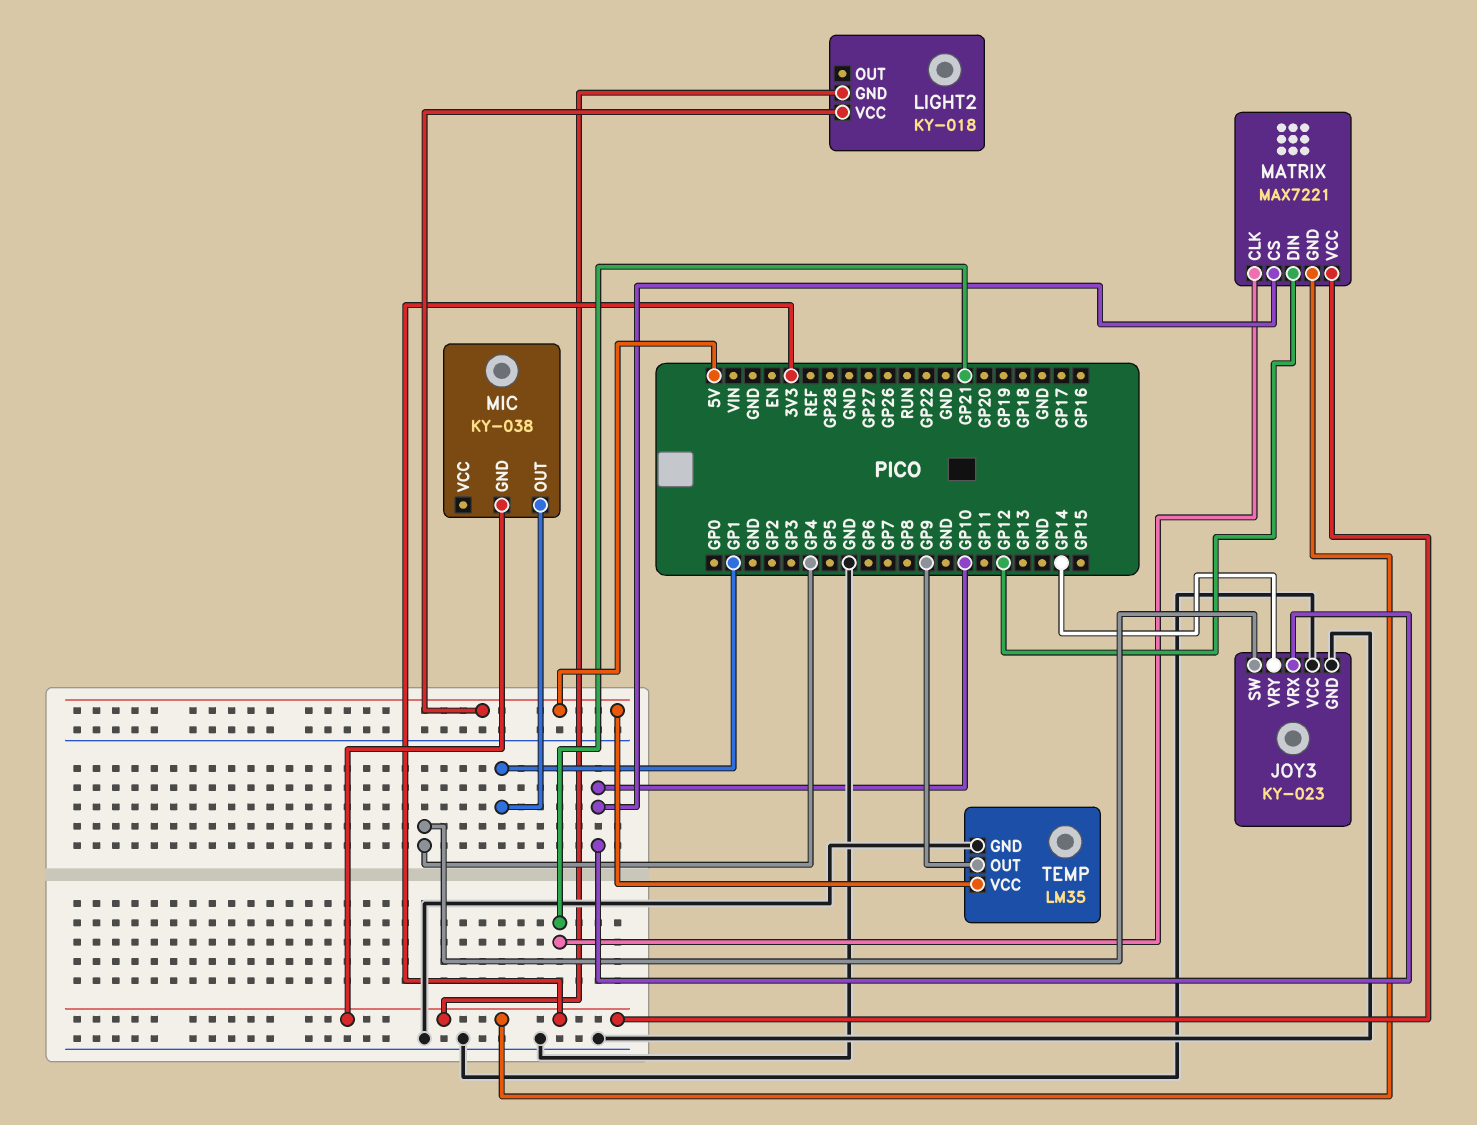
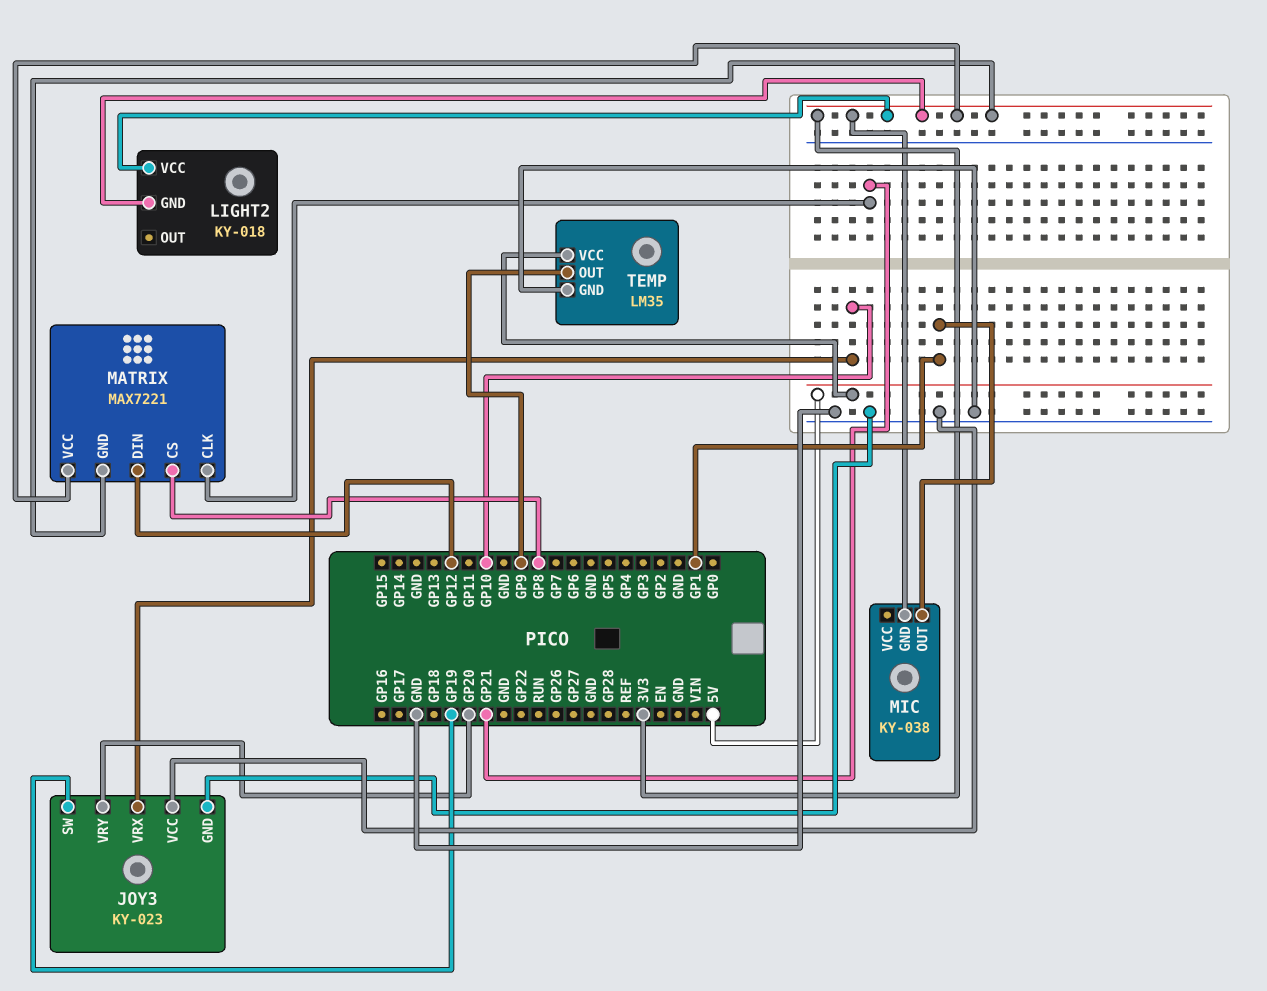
JOY3 pin SW: GP4 -> GP19
JOY3 pin VRY: GP14 -> GP20
LIGHT2 pin VCC: 5V -> 3V3
MATRIX pin CS: GP10 -> GP8

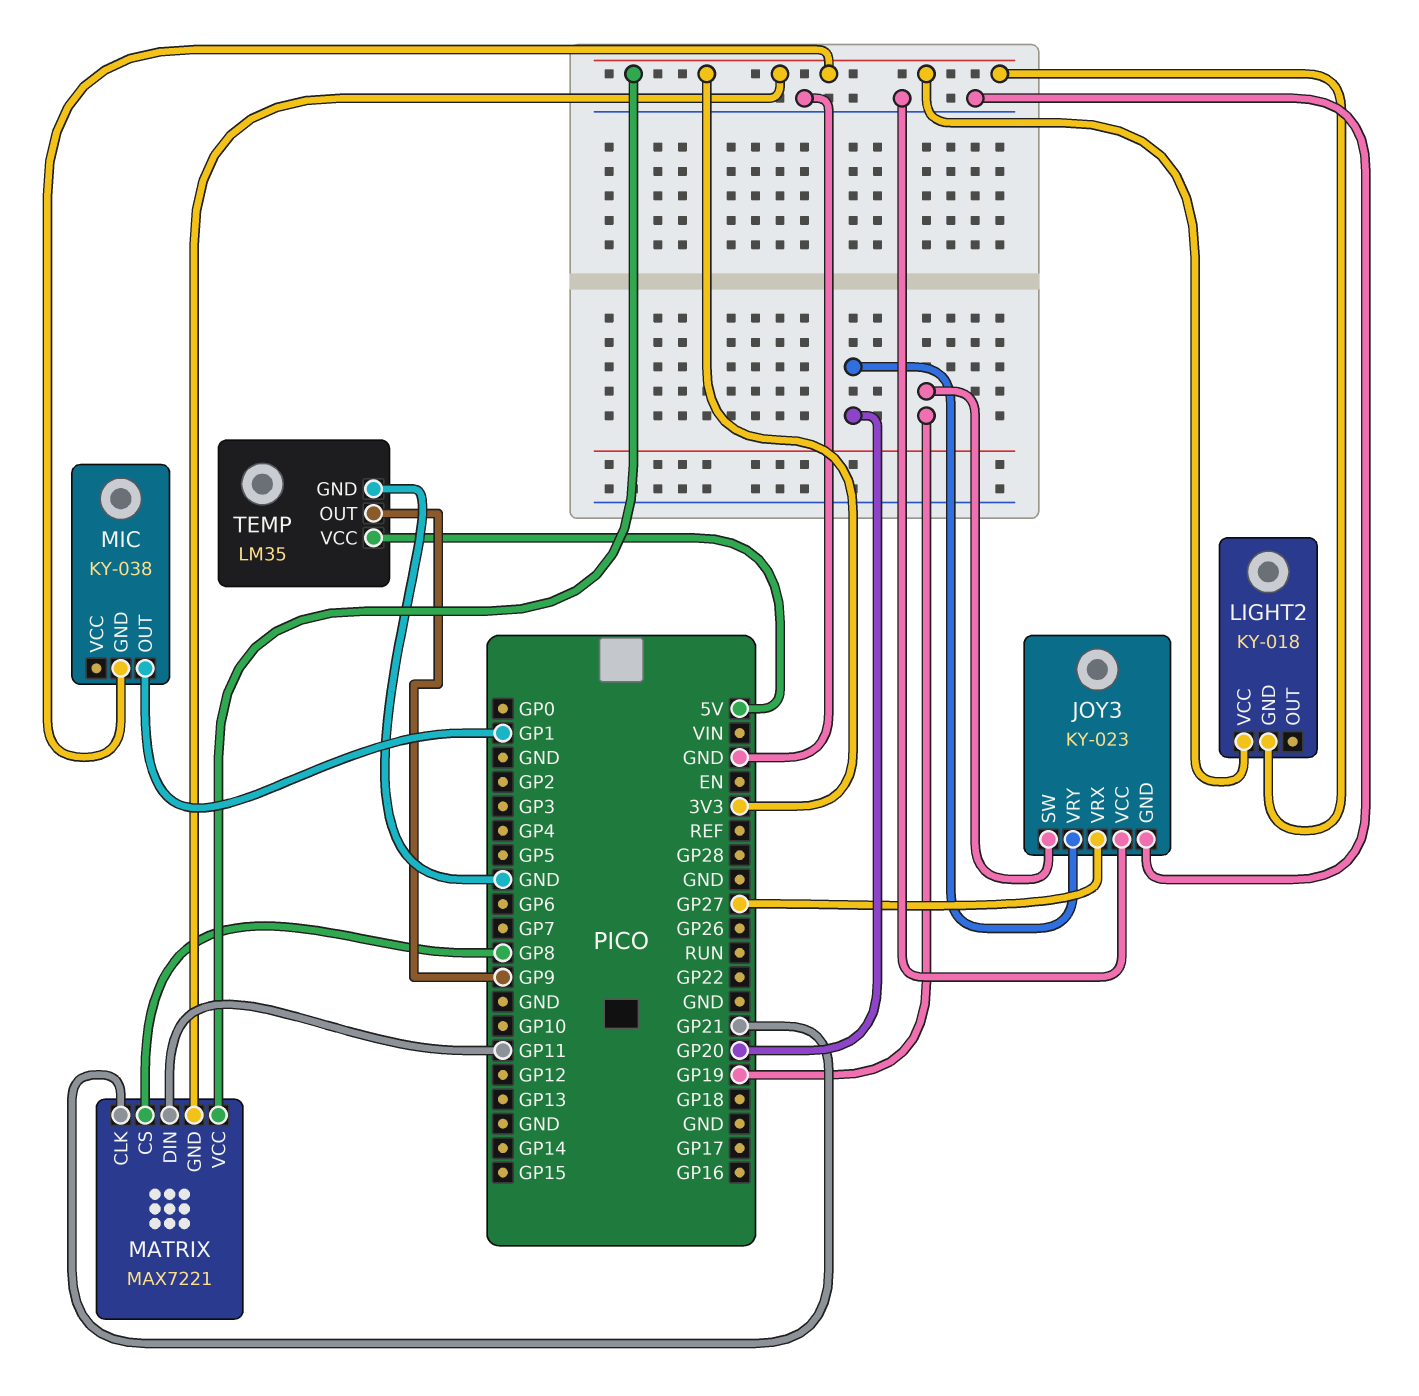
JOY3 pin VRX: GP10 -> GP27
MATRIX pin DIN: GP12 -> GP11

